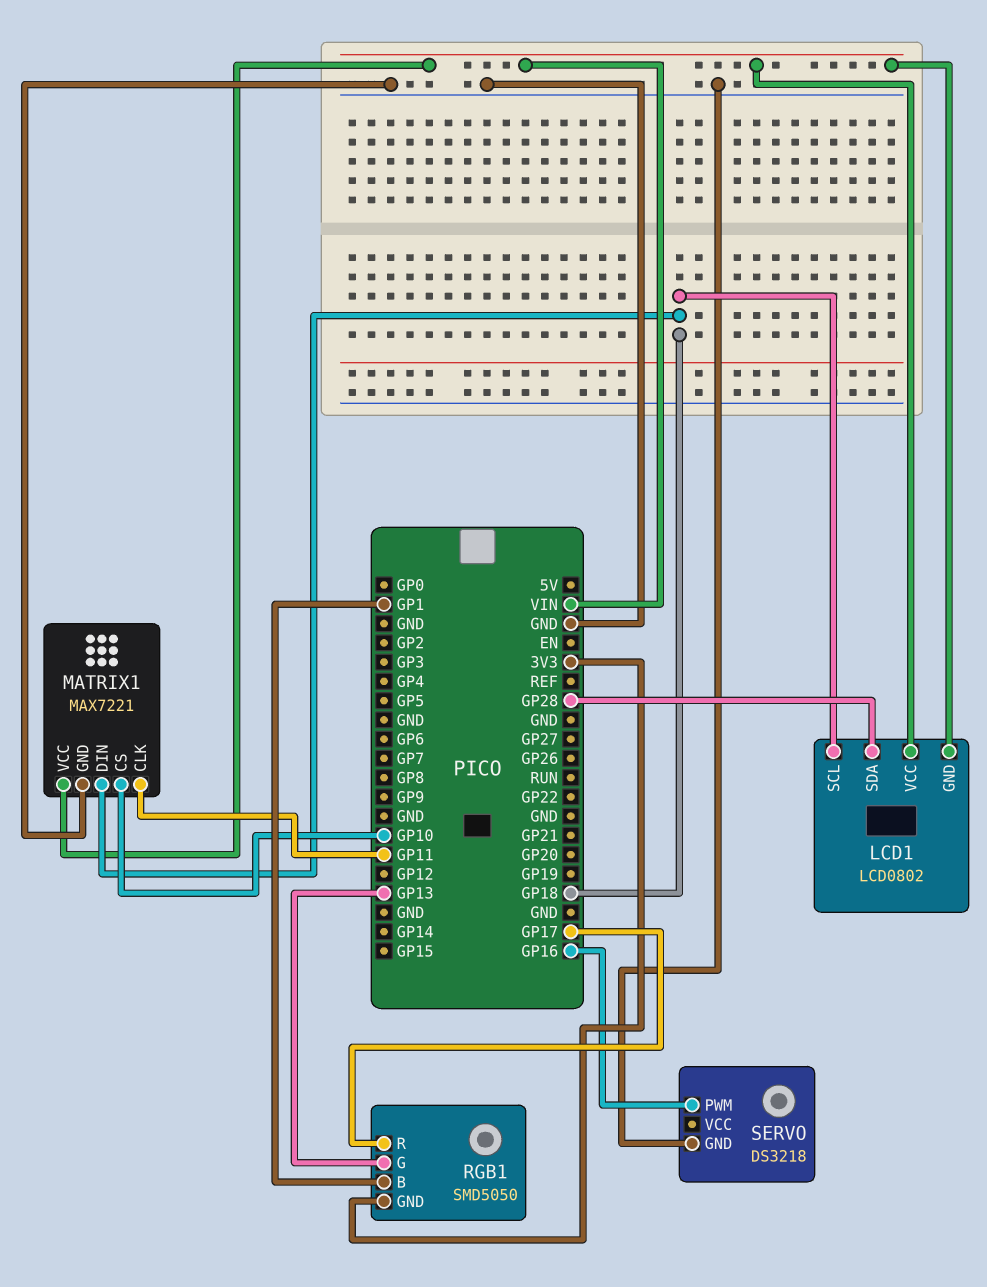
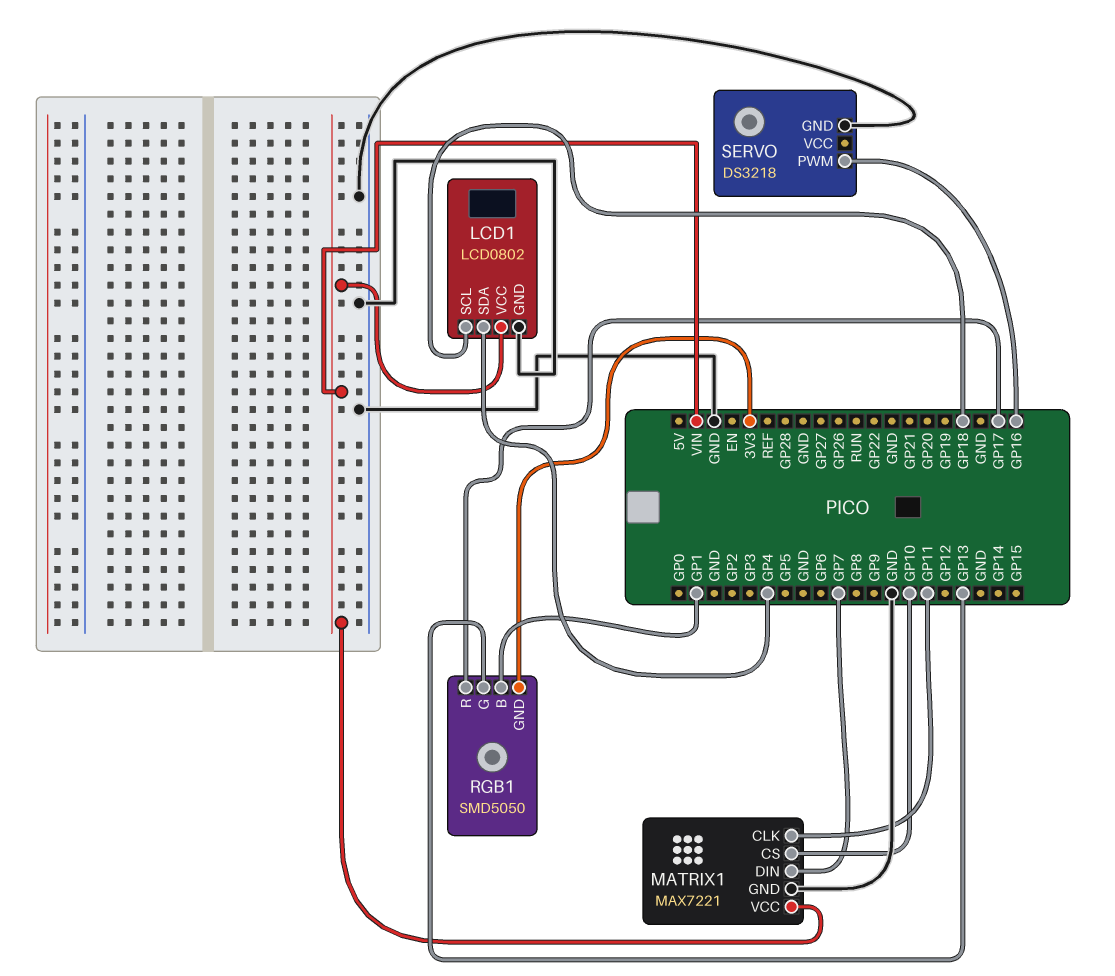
LCD1 pin GND: VIN -> GND
LCD1 pin SDA: GP28 -> GP4
MATRIX1 pin DIN: GP18 -> GP7

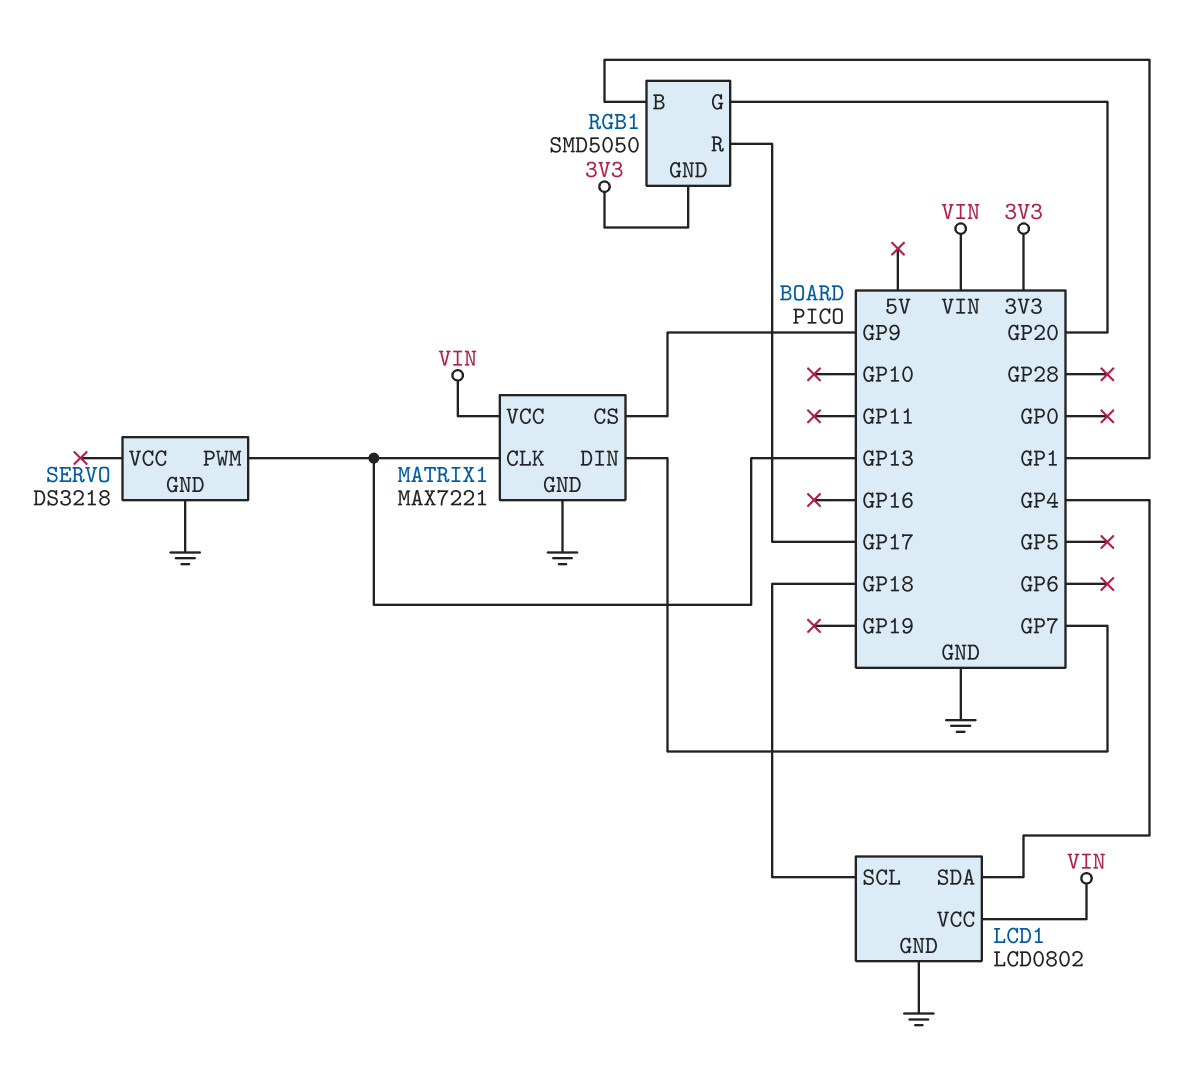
MATRIX1 pin CLK: GP11 -> GP13
MATRIX1 pin CS: GP10 -> GP9
RGB1 pin G: GP13 -> GP20
SERVO pin PWM: GP16 -> GP13

